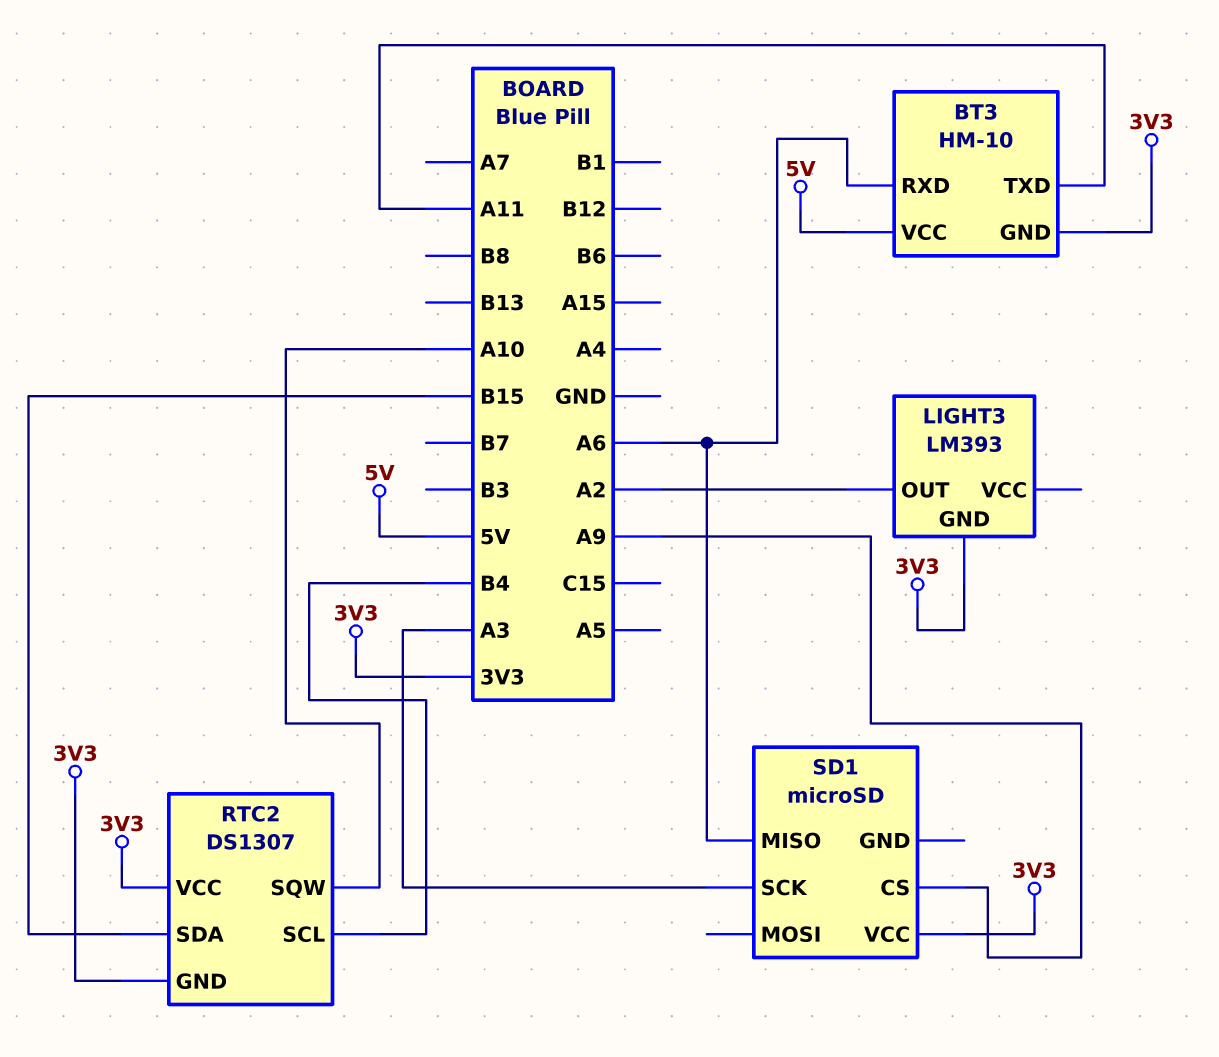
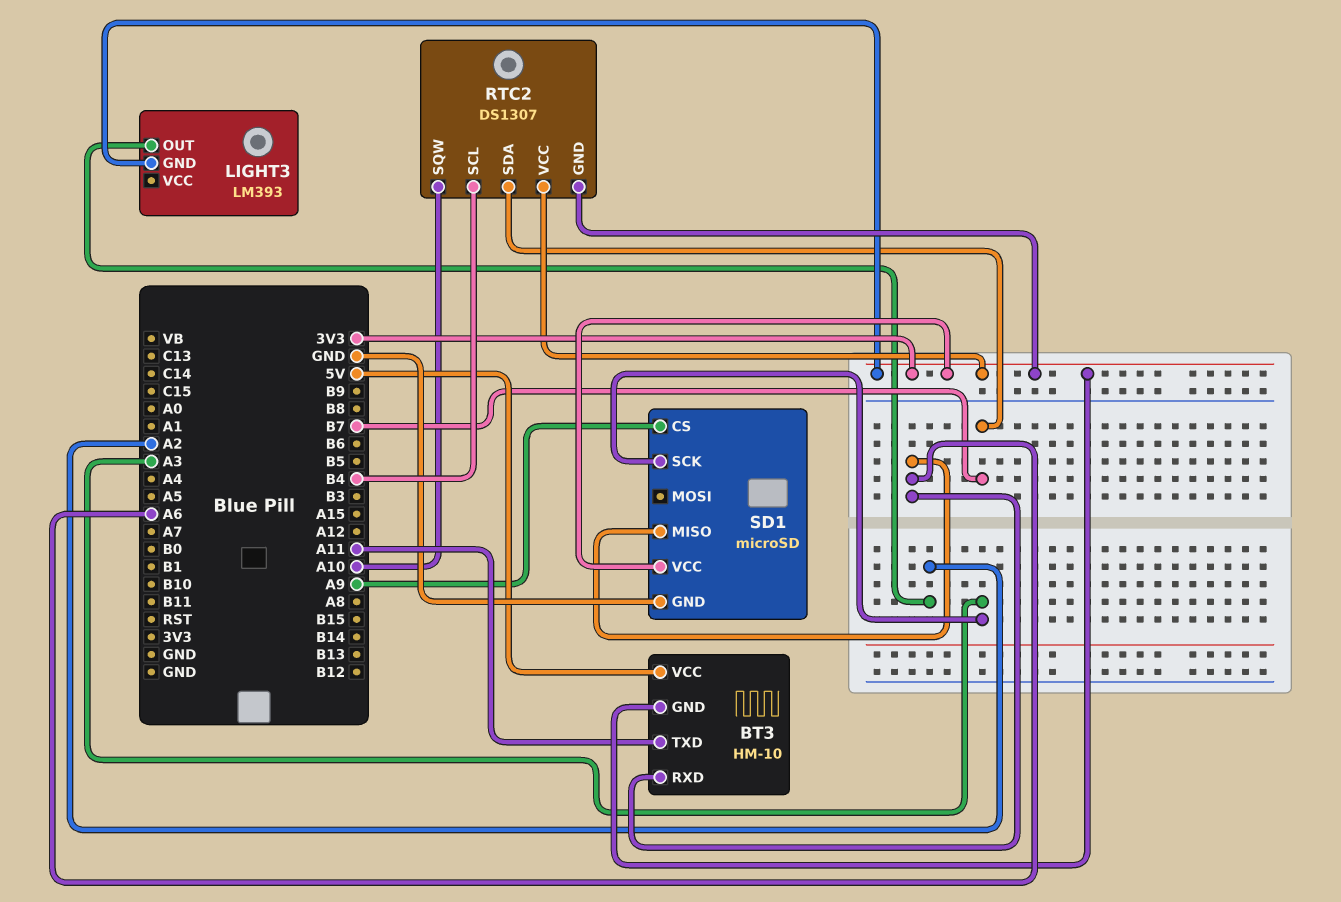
RTC2 pin SDA: B15 -> B7
SD1 pin GND: none -> GND

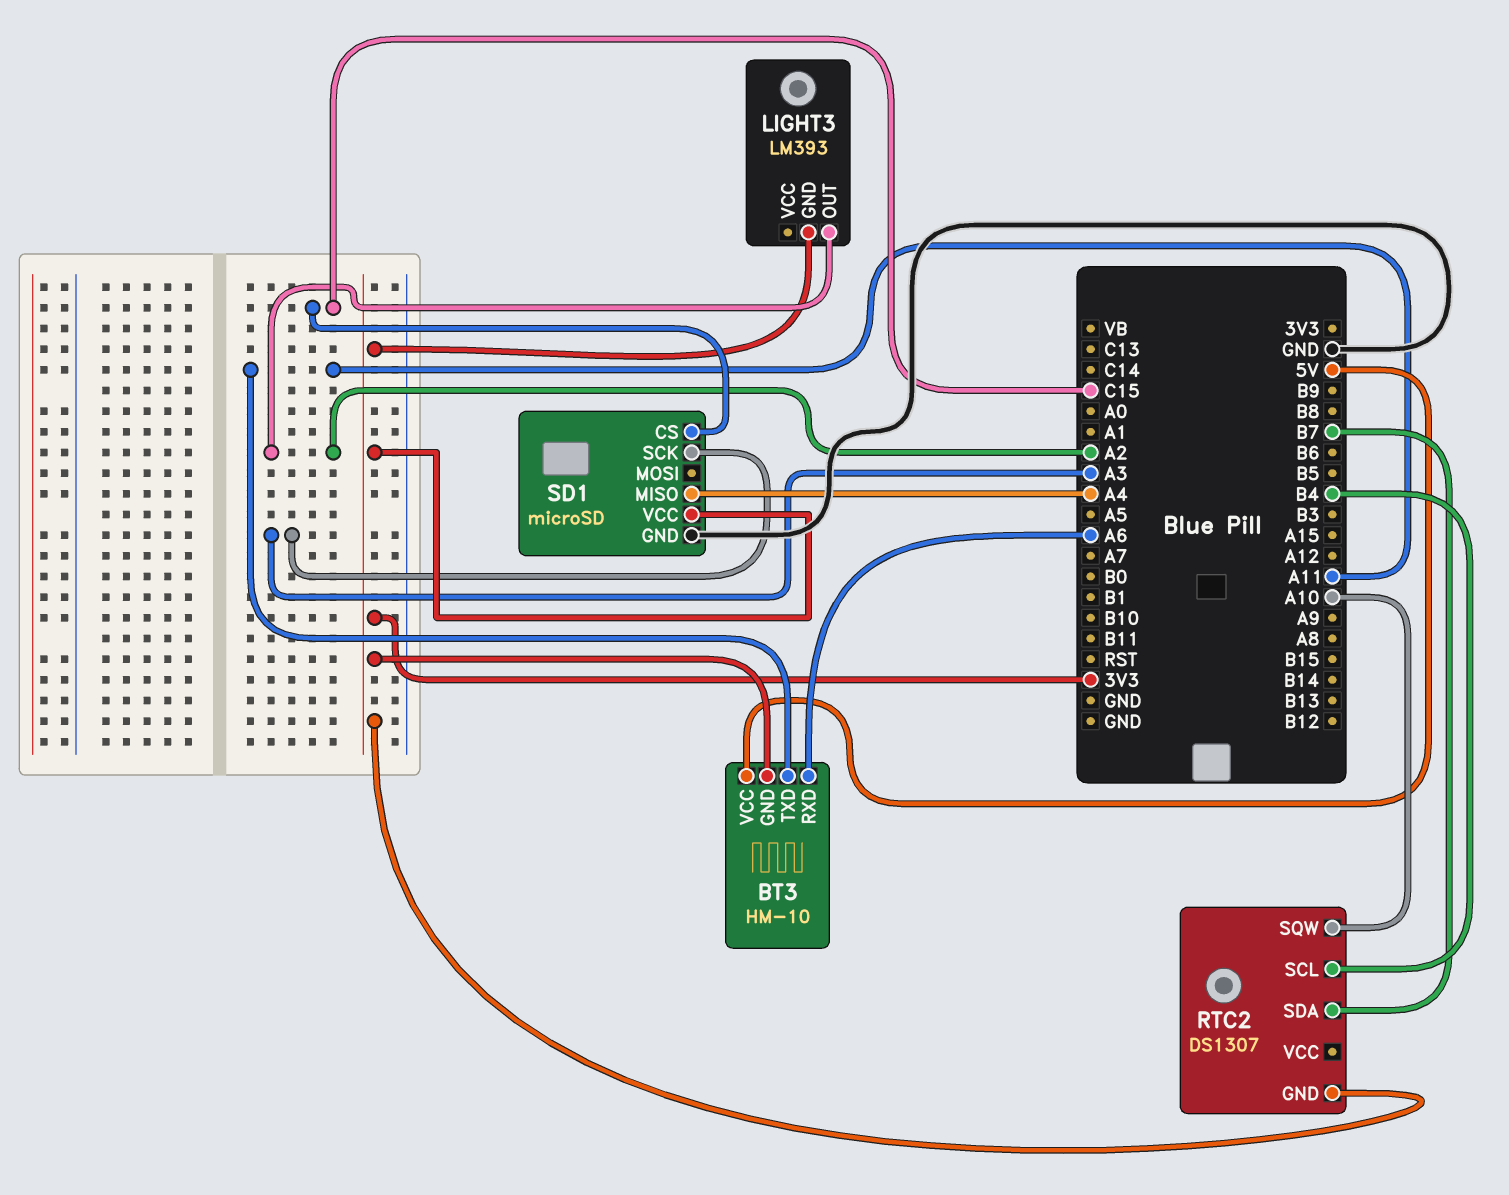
RTC2 pin VCC: 3V3 -> none
SD1 pin CS: A9 -> C15
SD1 pin MISO: A6 -> A4

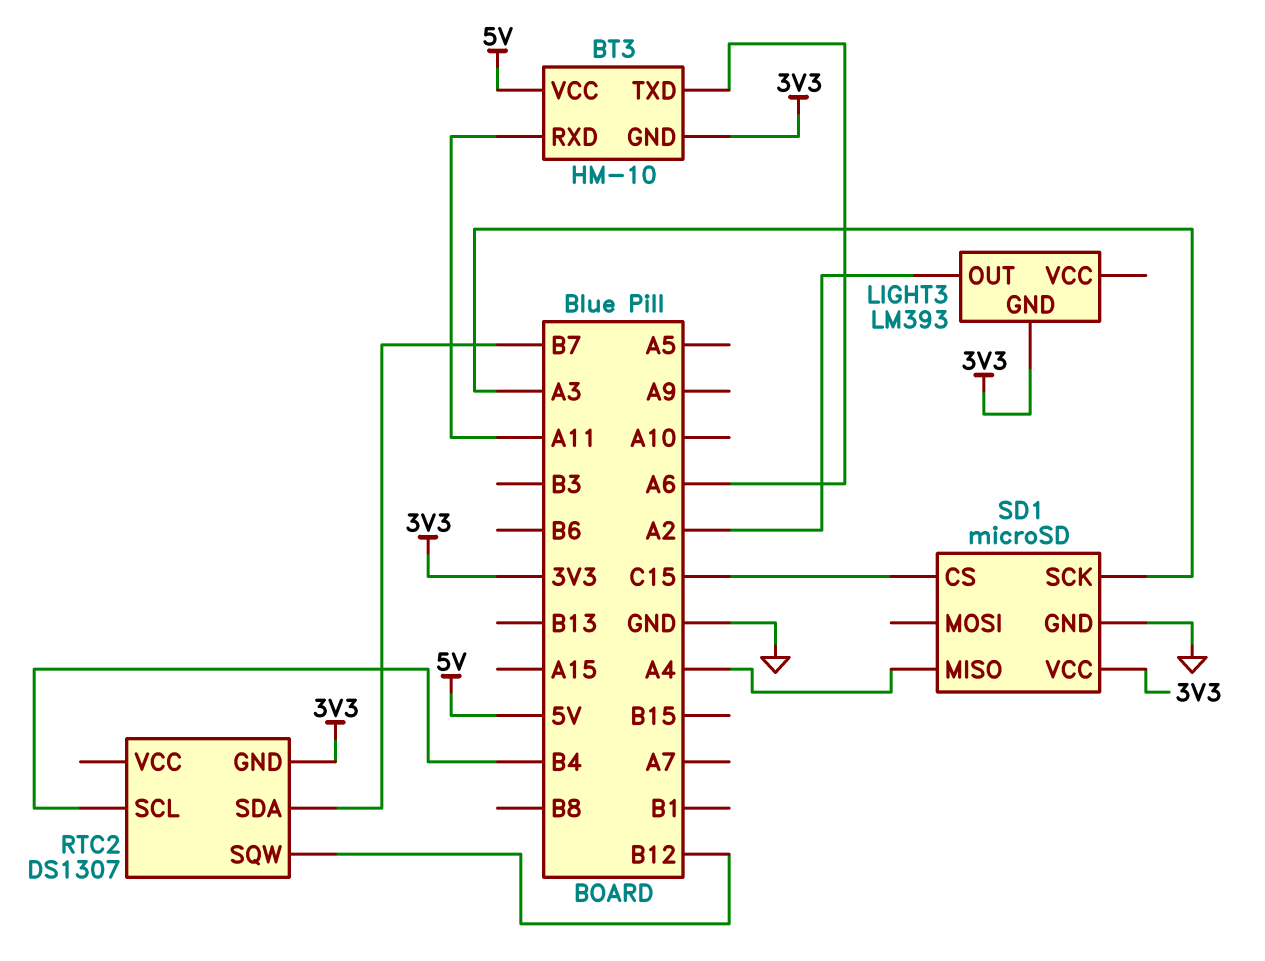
BT3 pin RXD: A6 -> A11
BT3 pin TXD: A11 -> A6
RTC2 pin SQW: A10 -> B12

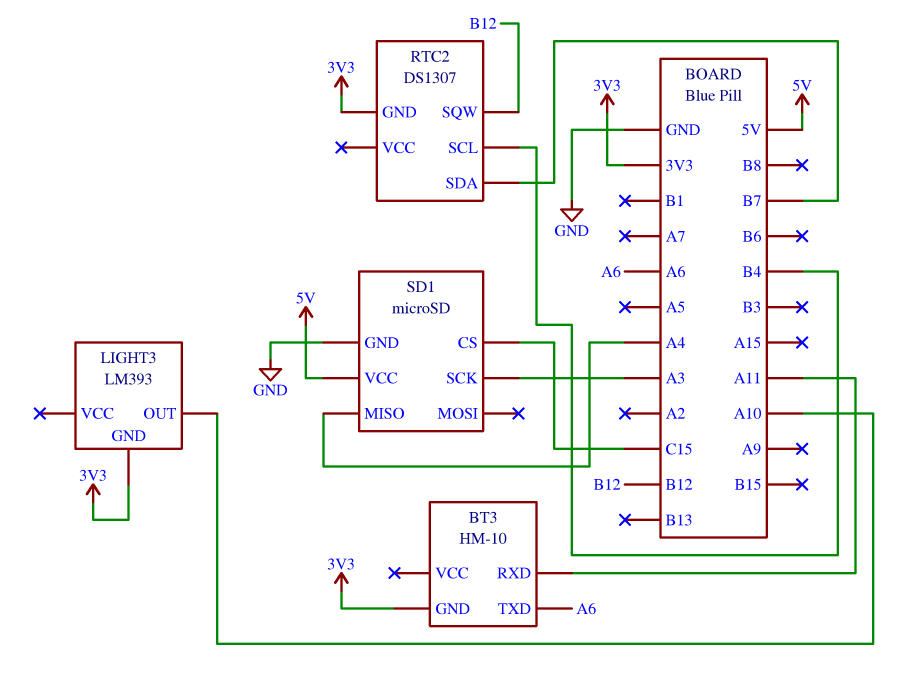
BT3 pin VCC: 5V -> none
LIGHT3 pin OUT: A2 -> A10
SD1 pin VCC: 3V3 -> 5V

